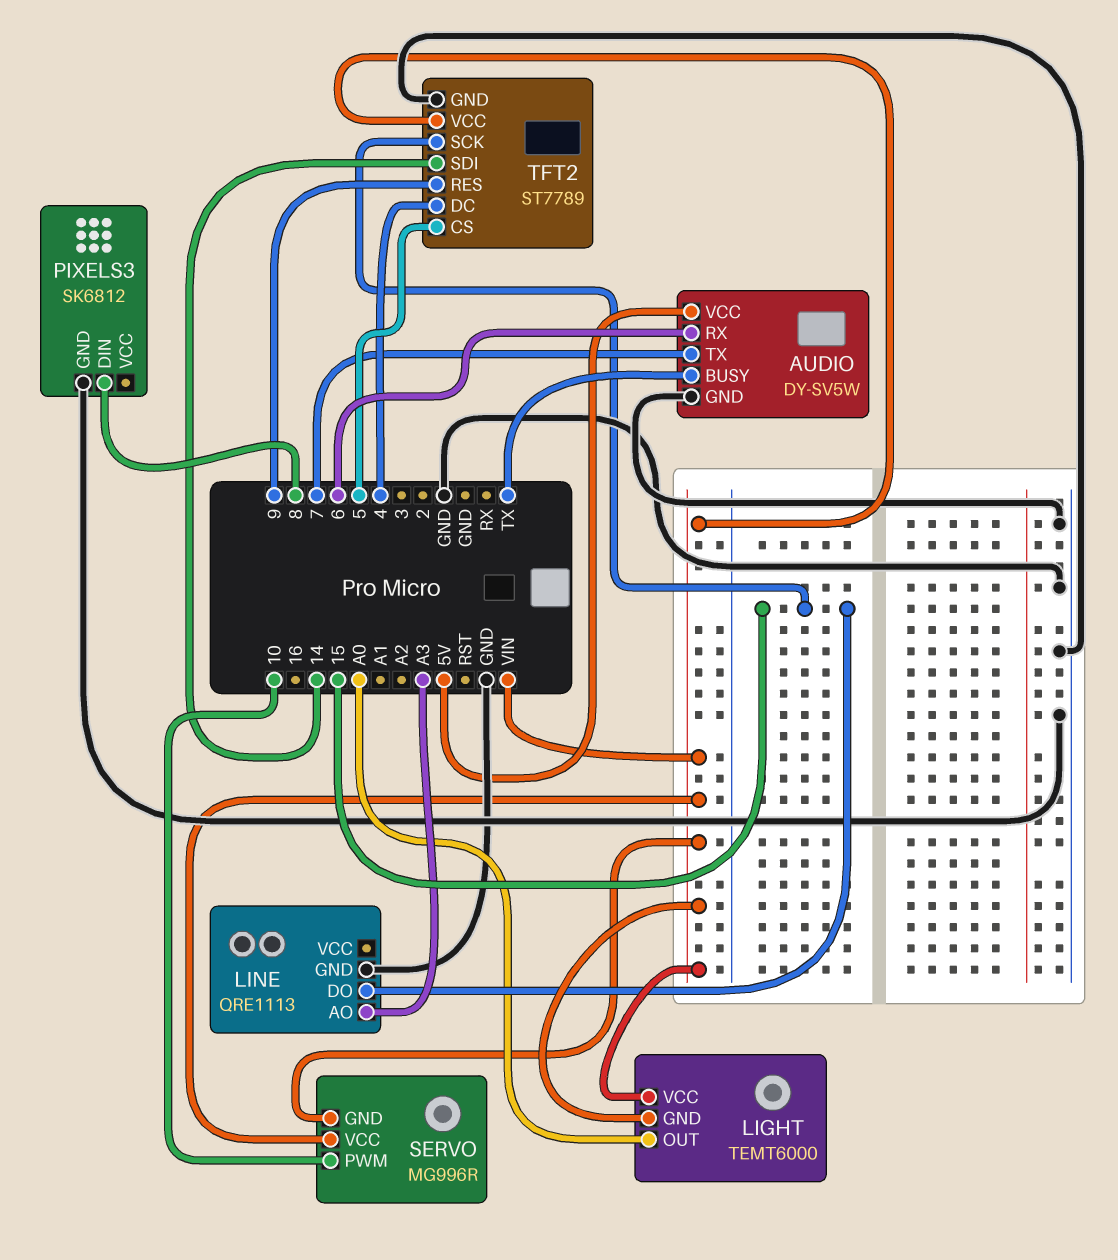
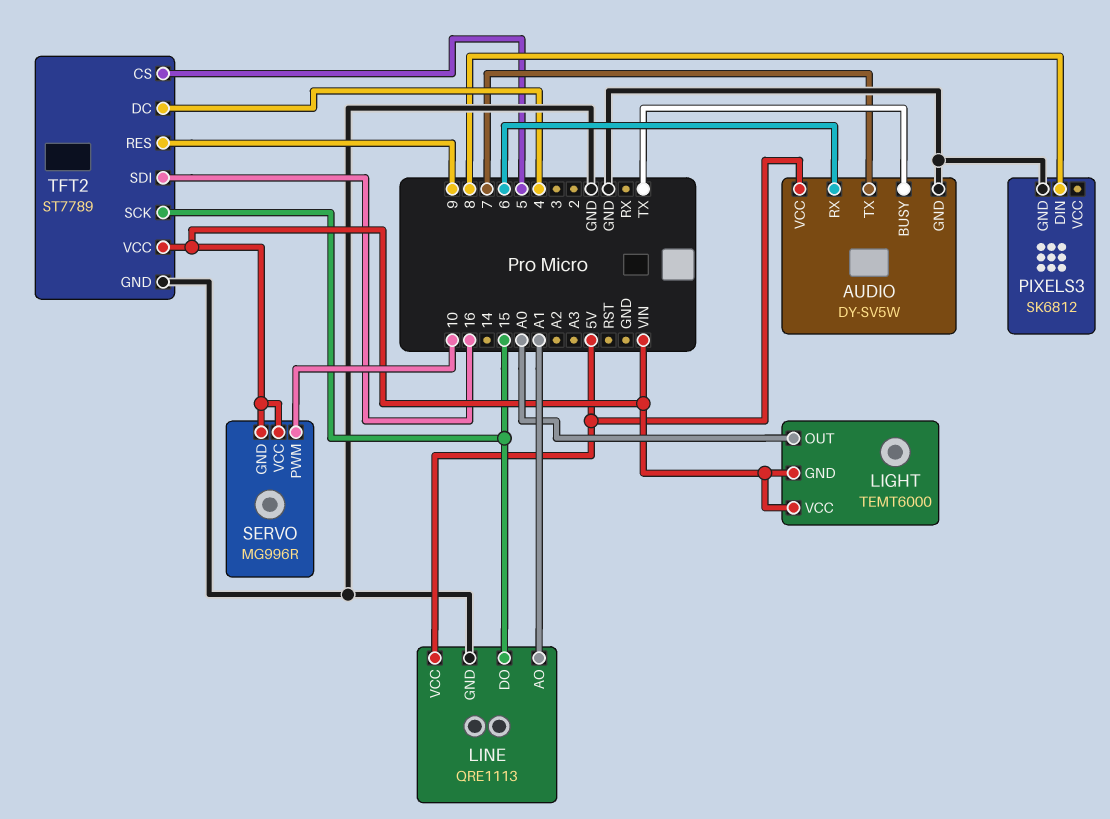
LINE pin AO: A3 -> A1
LINE pin VCC: none -> 5V
TFT2 pin SDI: 14 -> 16

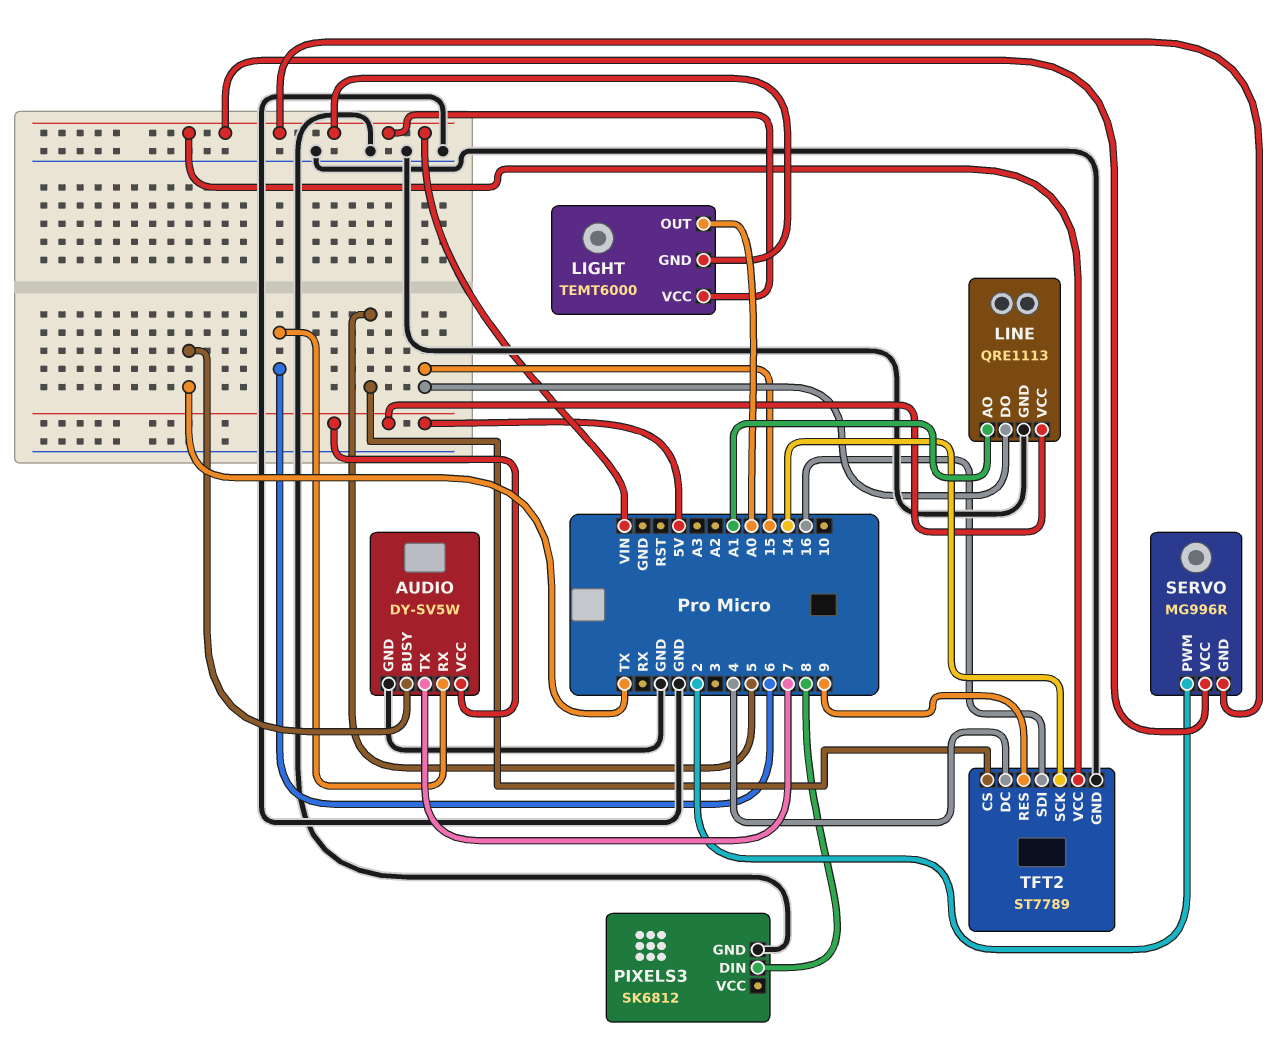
SERVO pin PWM: 10 -> 2
TFT2 pin SCK: 15 -> 14

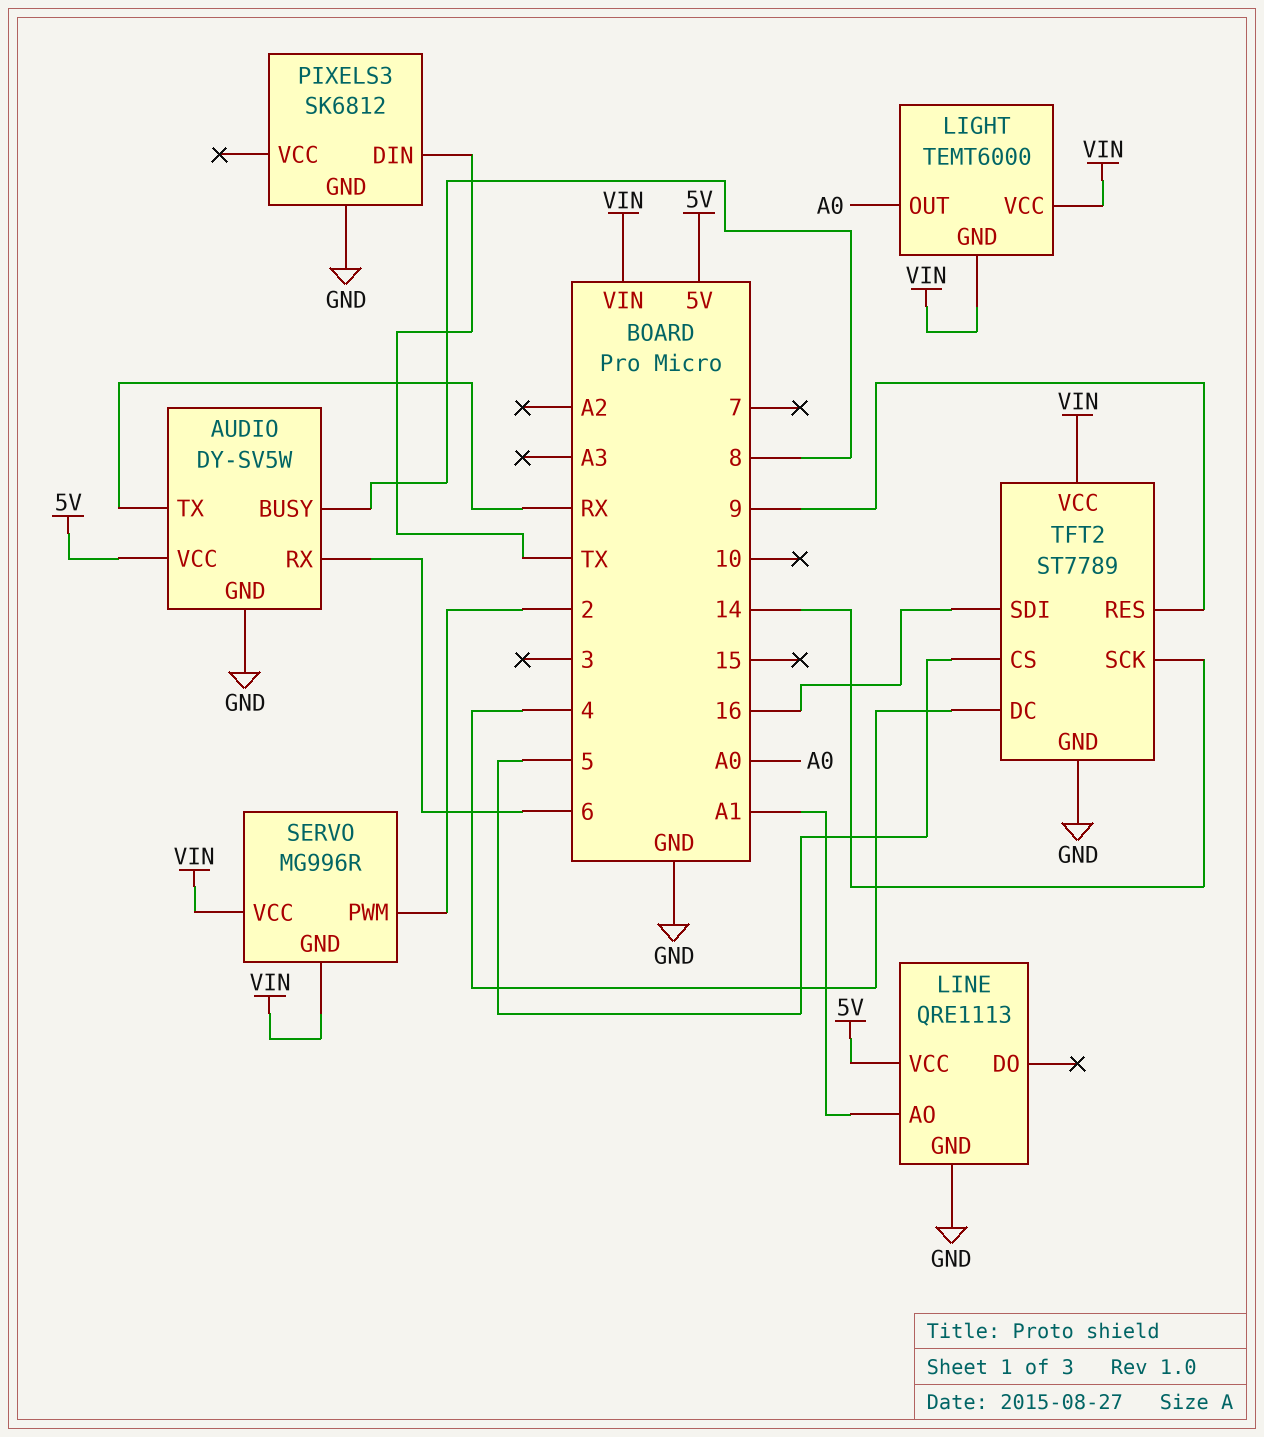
AUDIO pin BUSY: TX -> 8
AUDIO pin TX: 7 -> RX
LINE pin DO: 15 -> none
PIXELS3 pin DIN: 8 -> TX

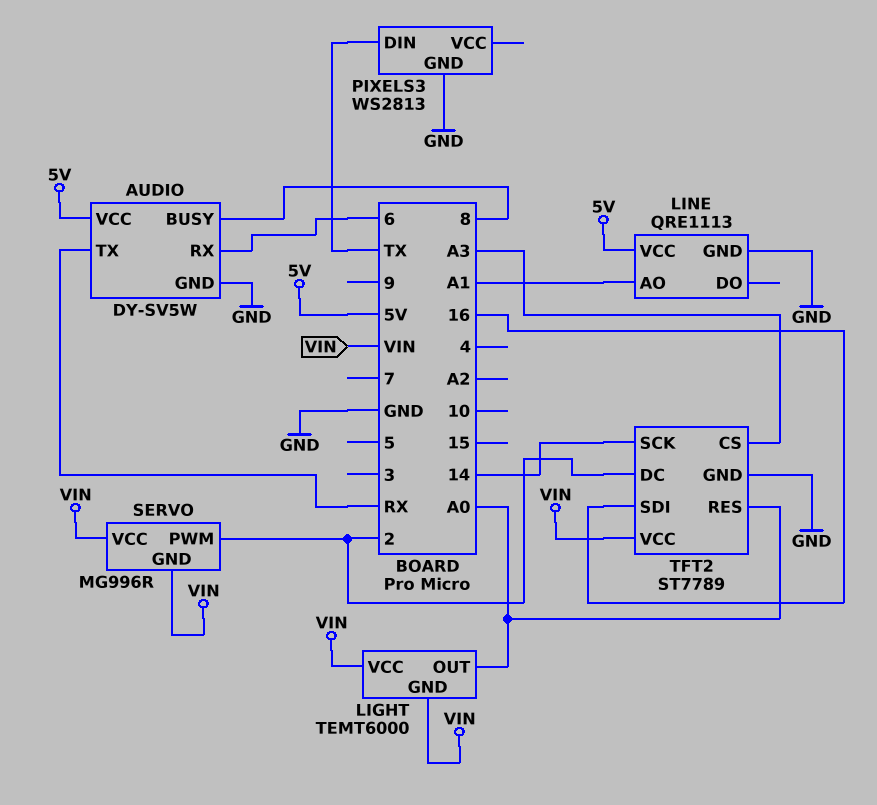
PIXELS3: SK6812 -> WS2813
TFT2 pin CS: 5 -> A3
TFT2 pin DC: 4 -> 2
TFT2 pin RES: 9 -> A0

